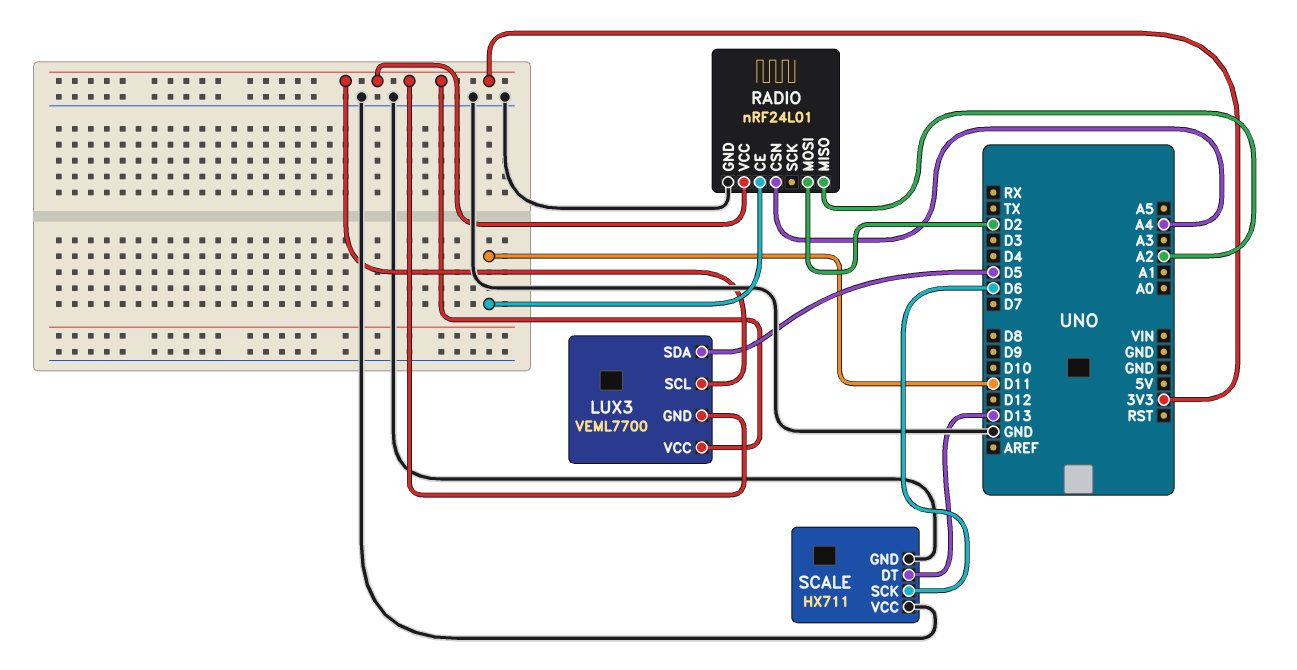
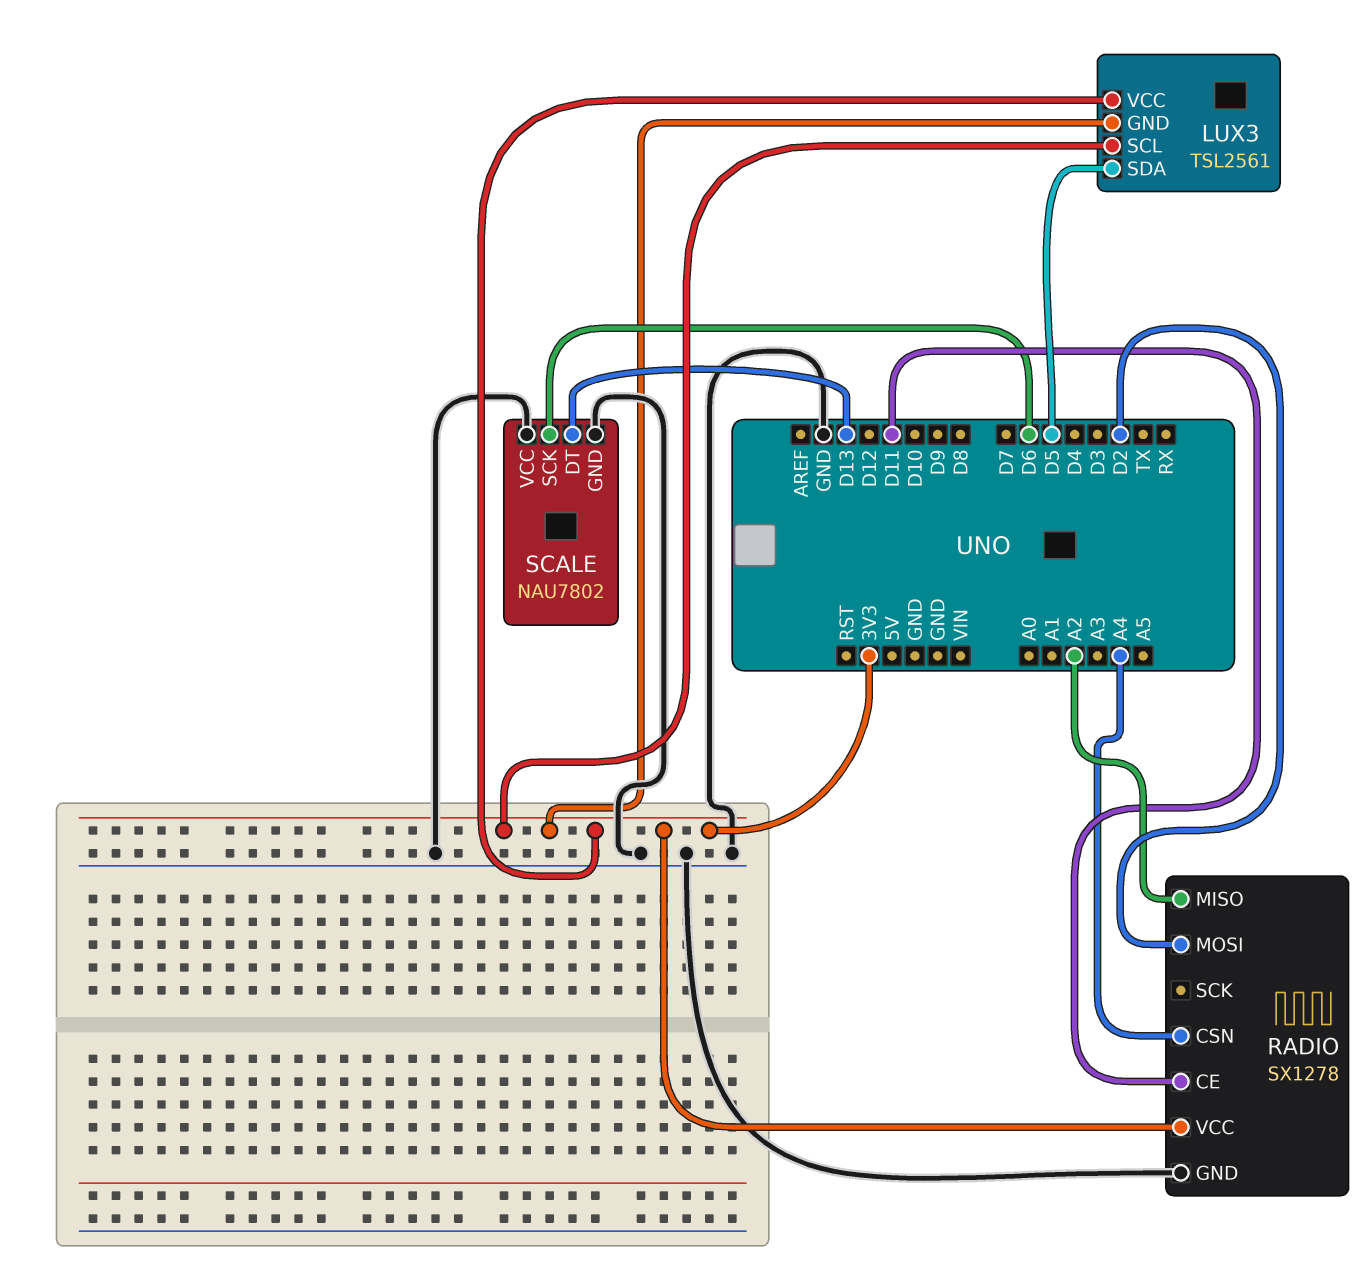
LUX3: VEML7700 -> TSL2561
RADIO: nRF24L01 -> SX1278
SCALE: HX711 -> NAU7802

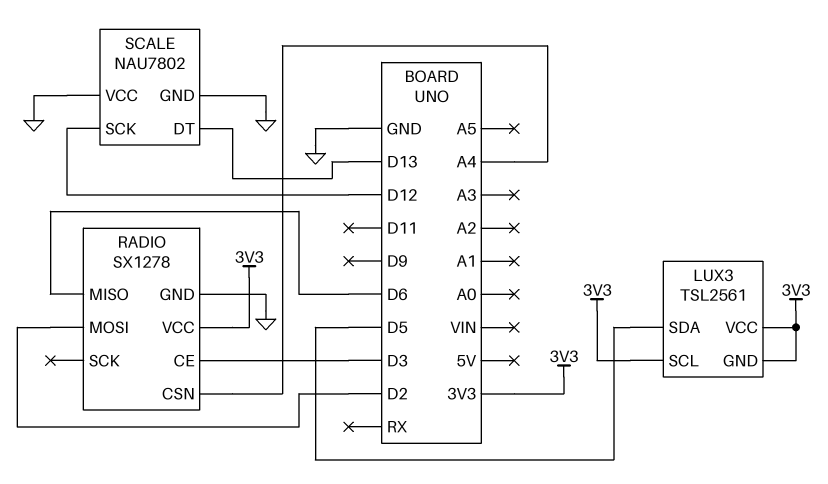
RADIO pin CE: D11 -> D3
RADIO pin MISO: A2 -> D6
SCALE pin SCK: D6 -> D12

